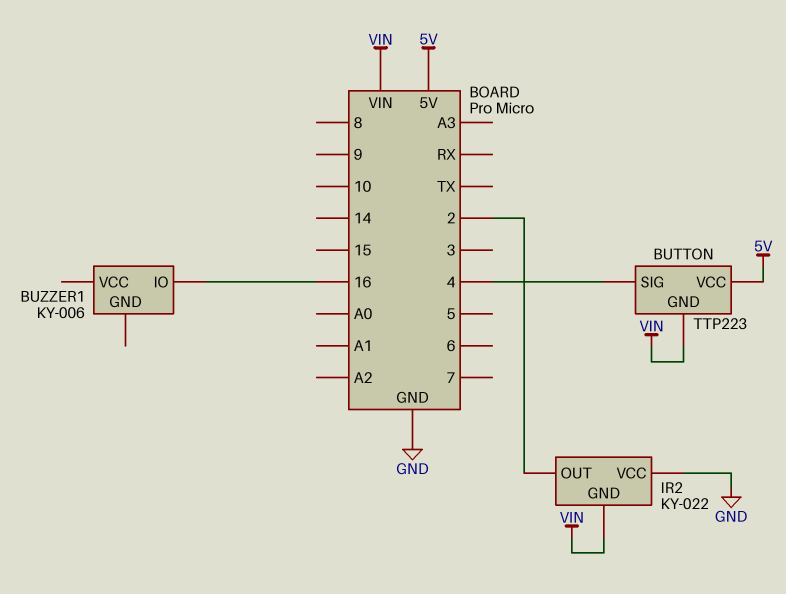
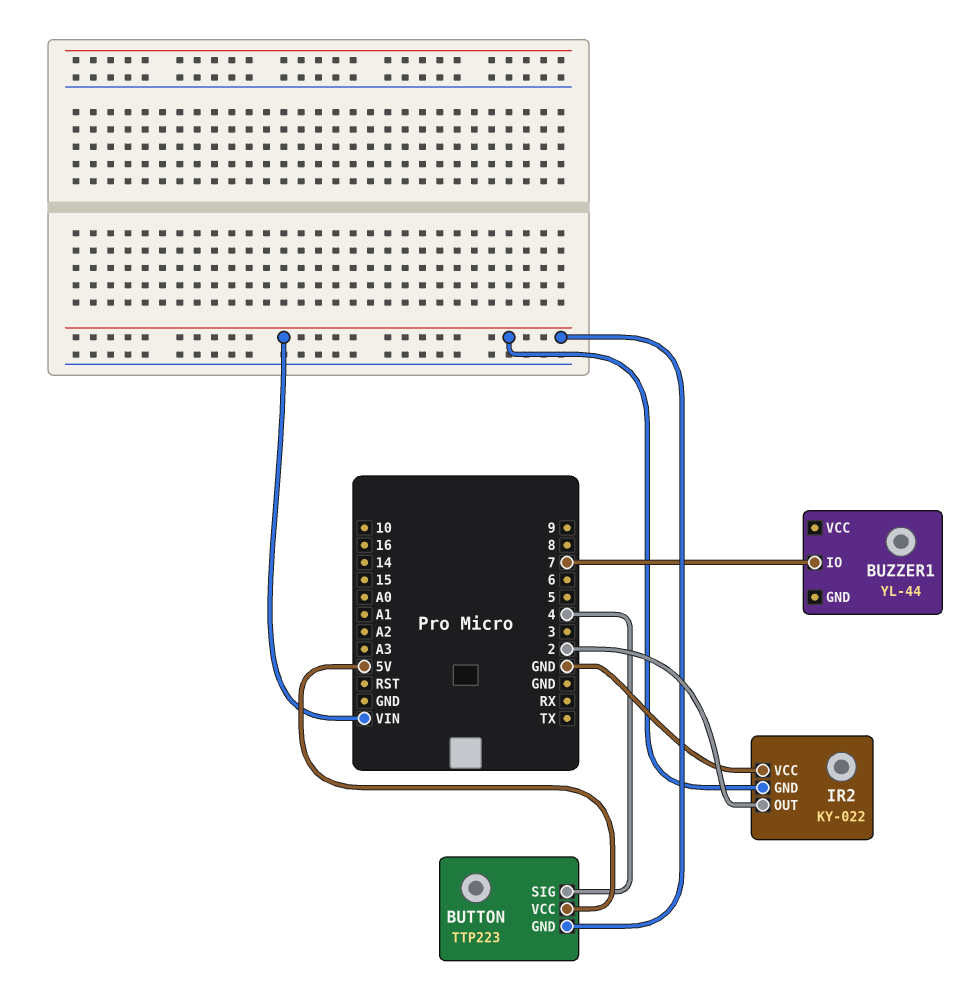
BUZZER1: KY-006 -> YL-44
BUZZER1 pin IO: 16 -> 7

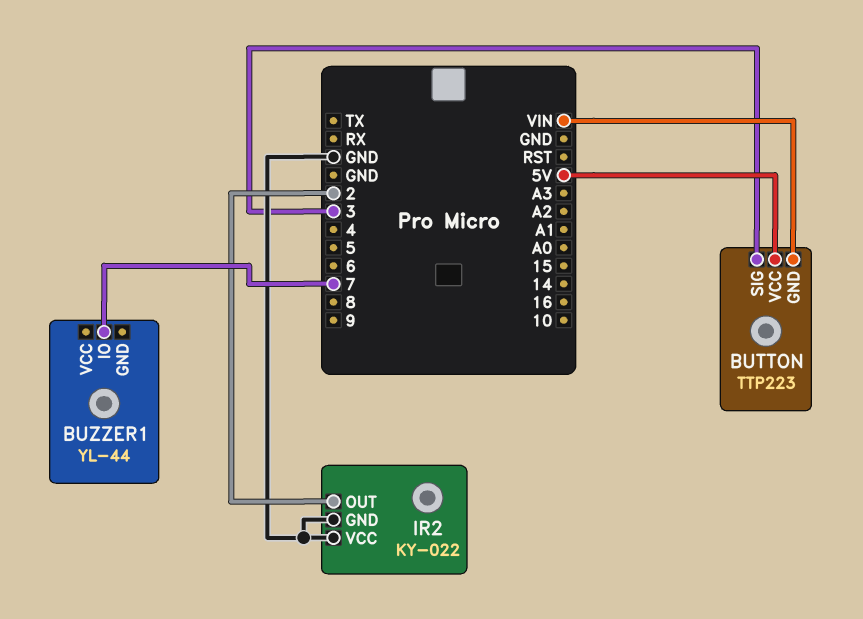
BUTTON pin SIG: 4 -> 3
IR2 pin GND: VIN -> GND

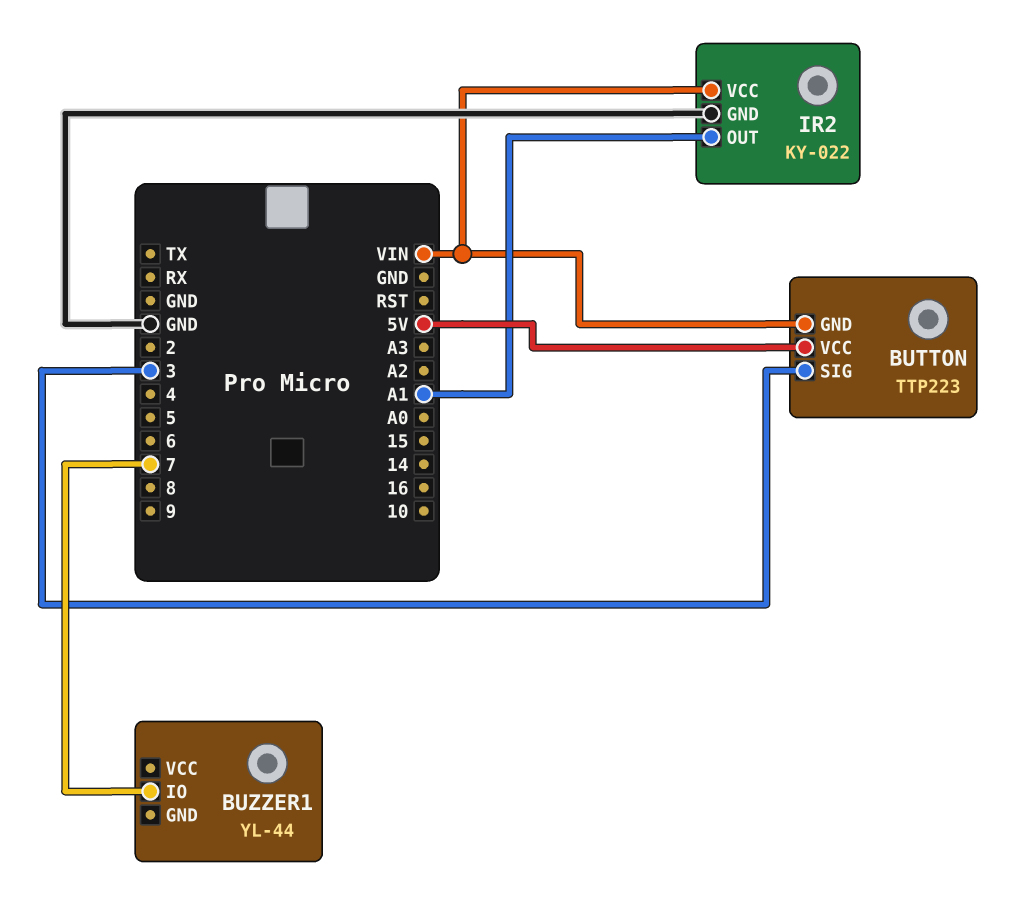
IR2 pin OUT: 2 -> A1
IR2 pin VCC: GND -> VIN

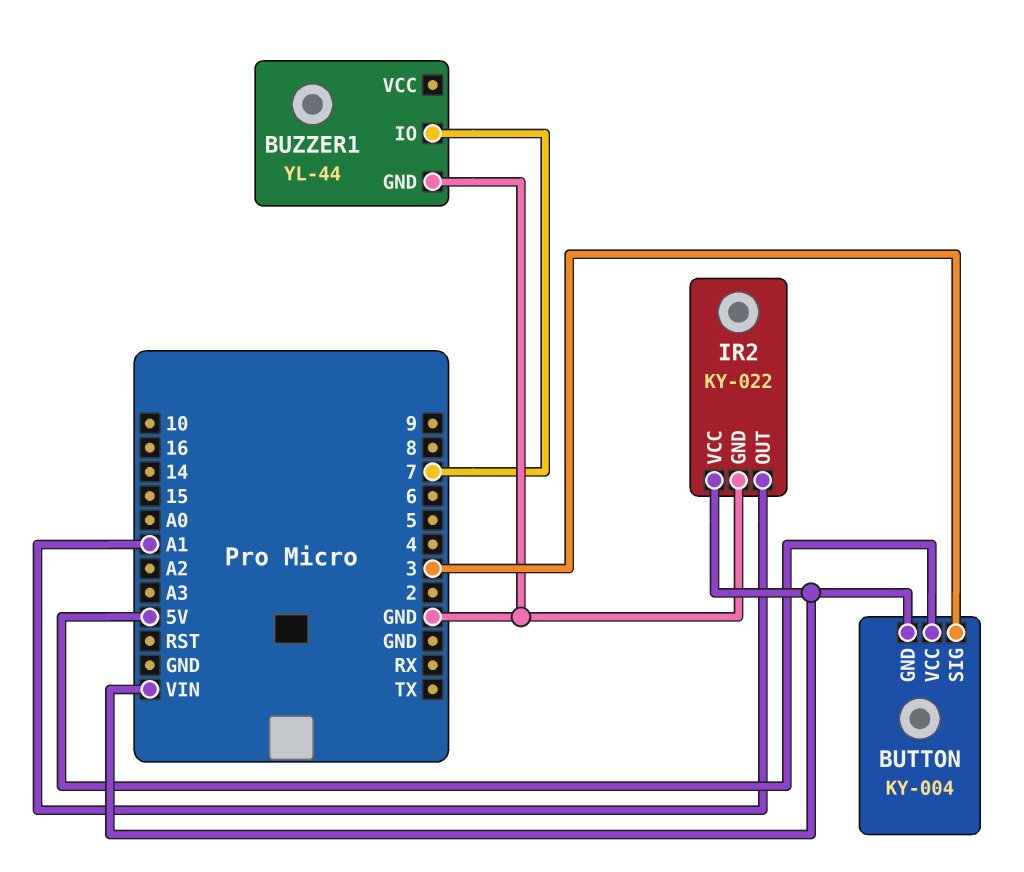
BUTTON: TTP223 -> KY-004
BUZZER1 pin GND: none -> GND

